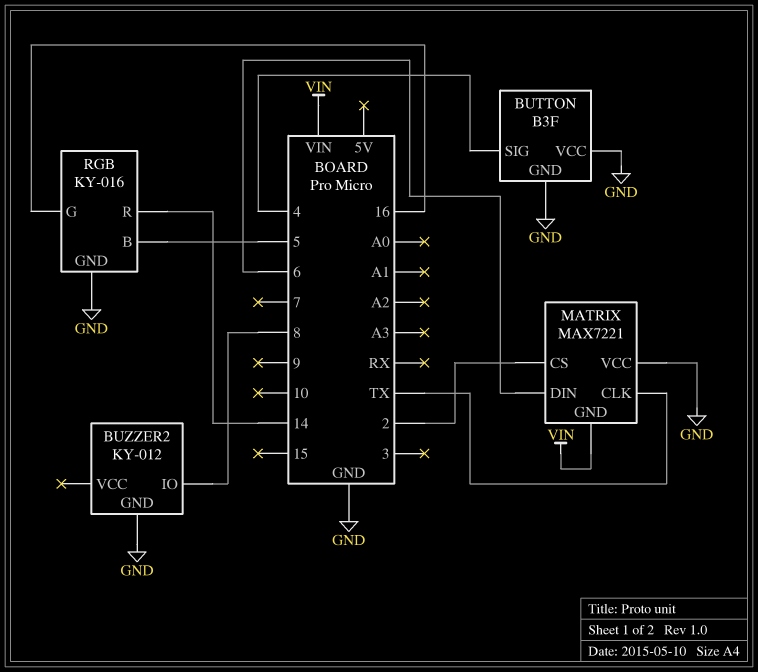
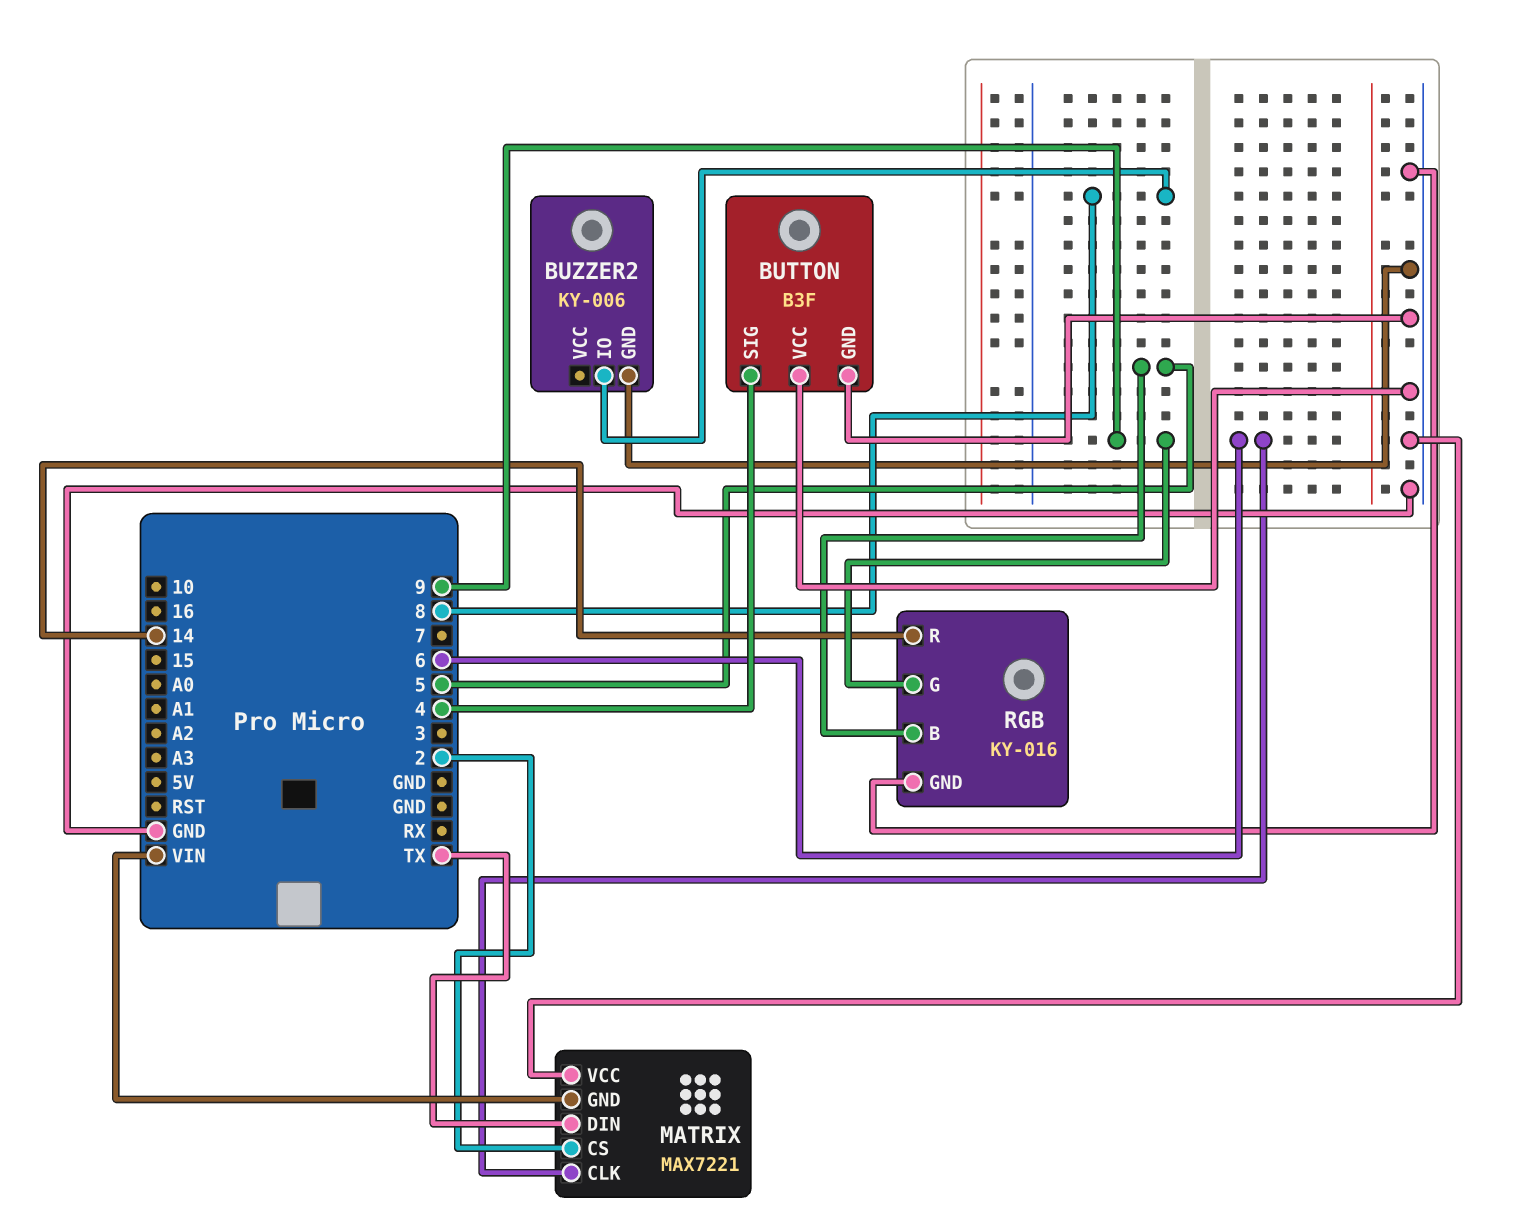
BUZZER2: KY-012 -> KY-006
MATRIX pin CLK: TX -> 6
MATRIX pin DIN: 6 -> TX
RGB pin G: 16 -> 9

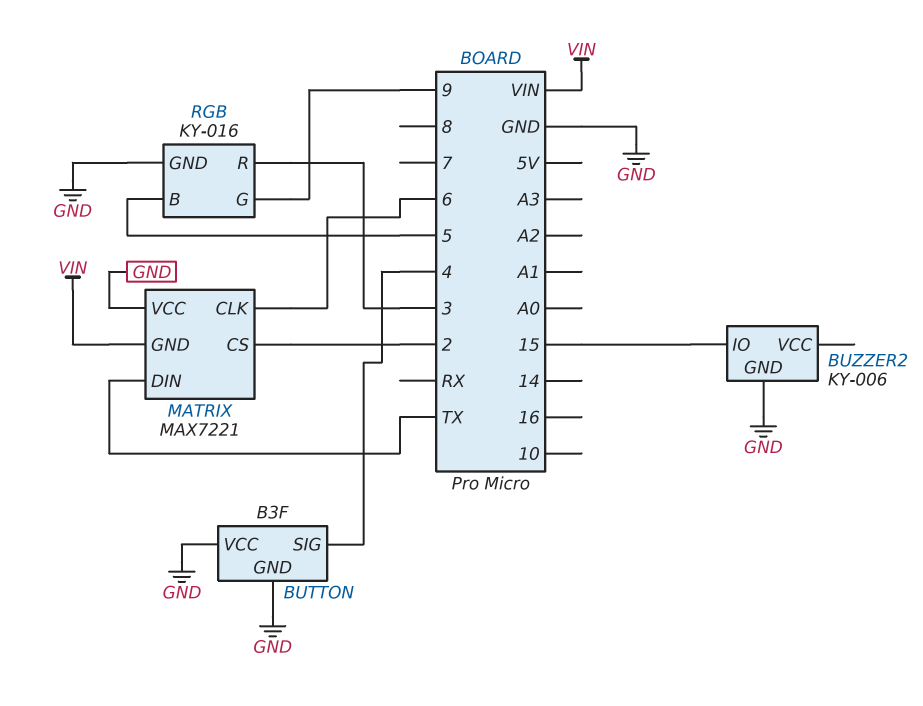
BUZZER2 pin IO: 8 -> 15
RGB pin R: 14 -> 3

